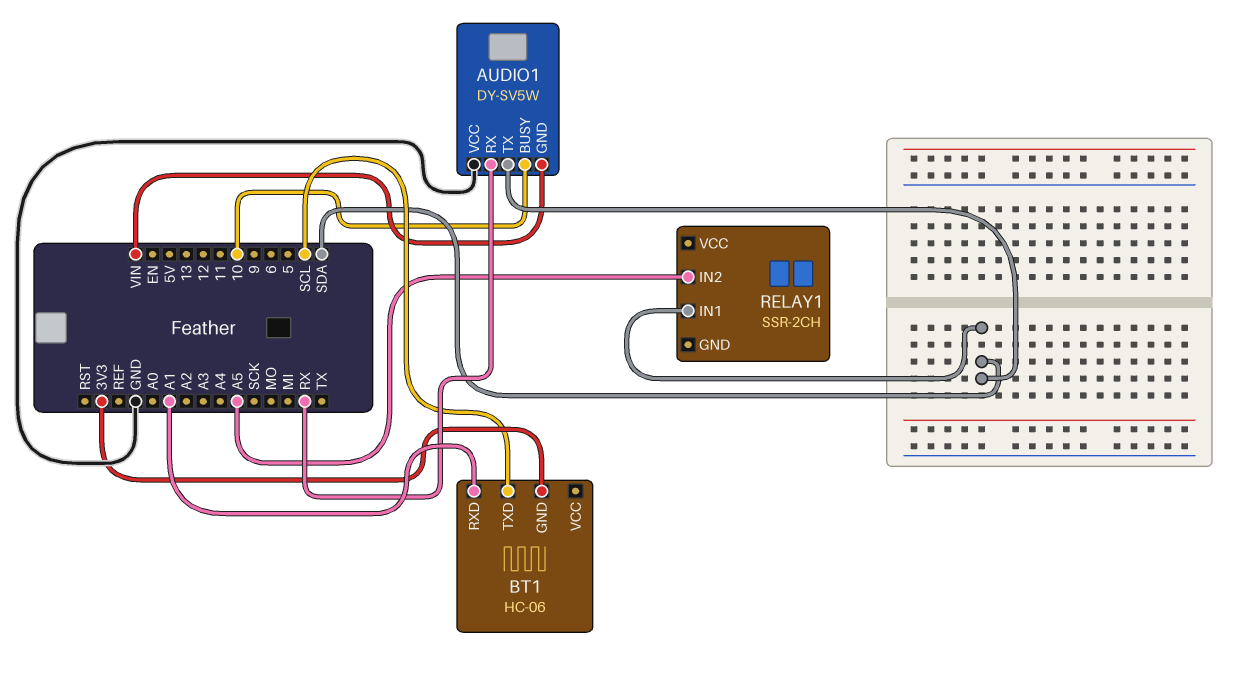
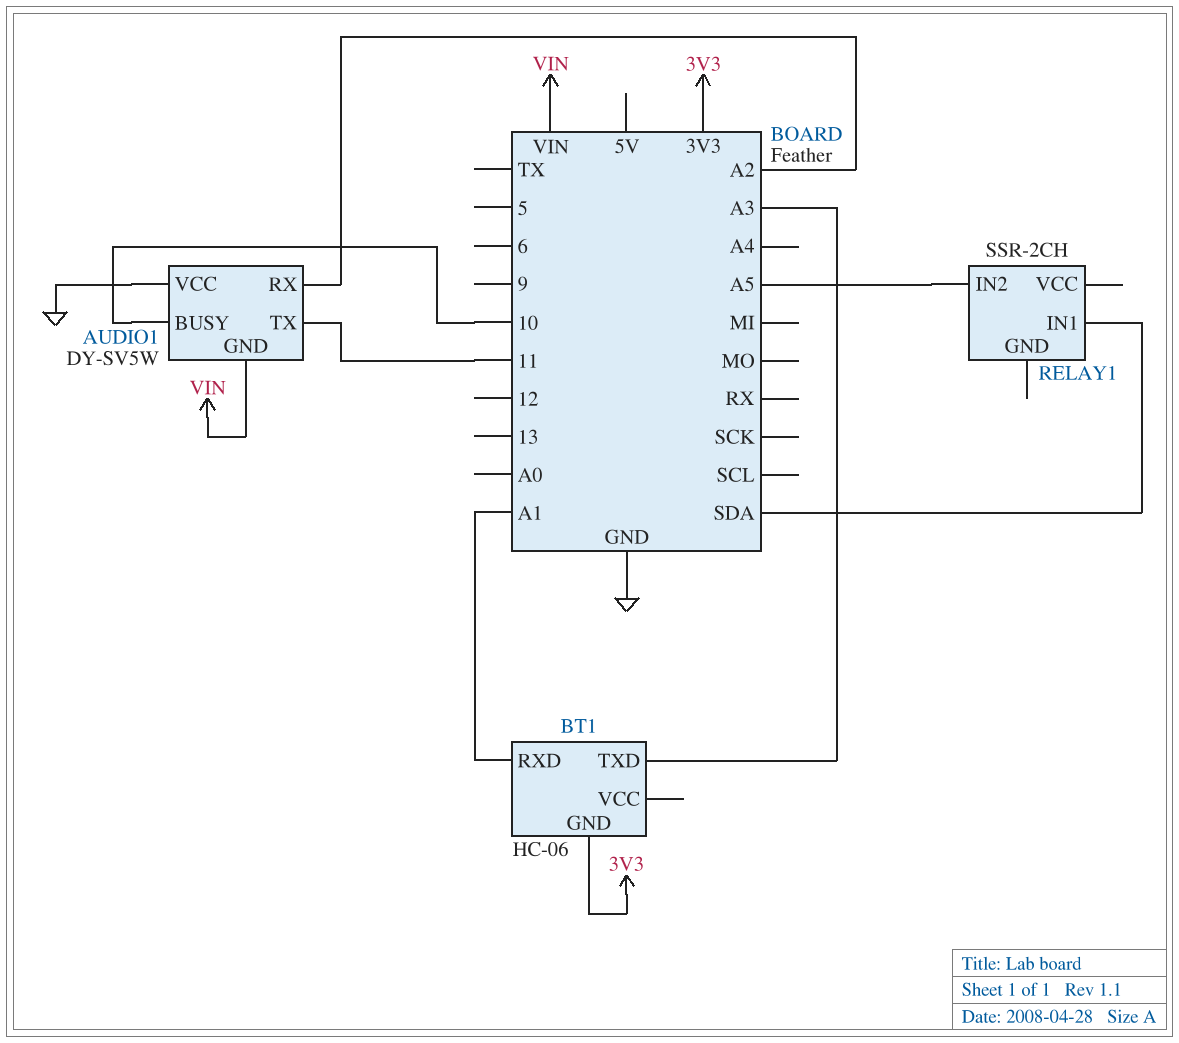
AUDIO1 pin RX: RX -> A2
AUDIO1 pin TX: SDA -> 11
BT1 pin TXD: SCL -> A3

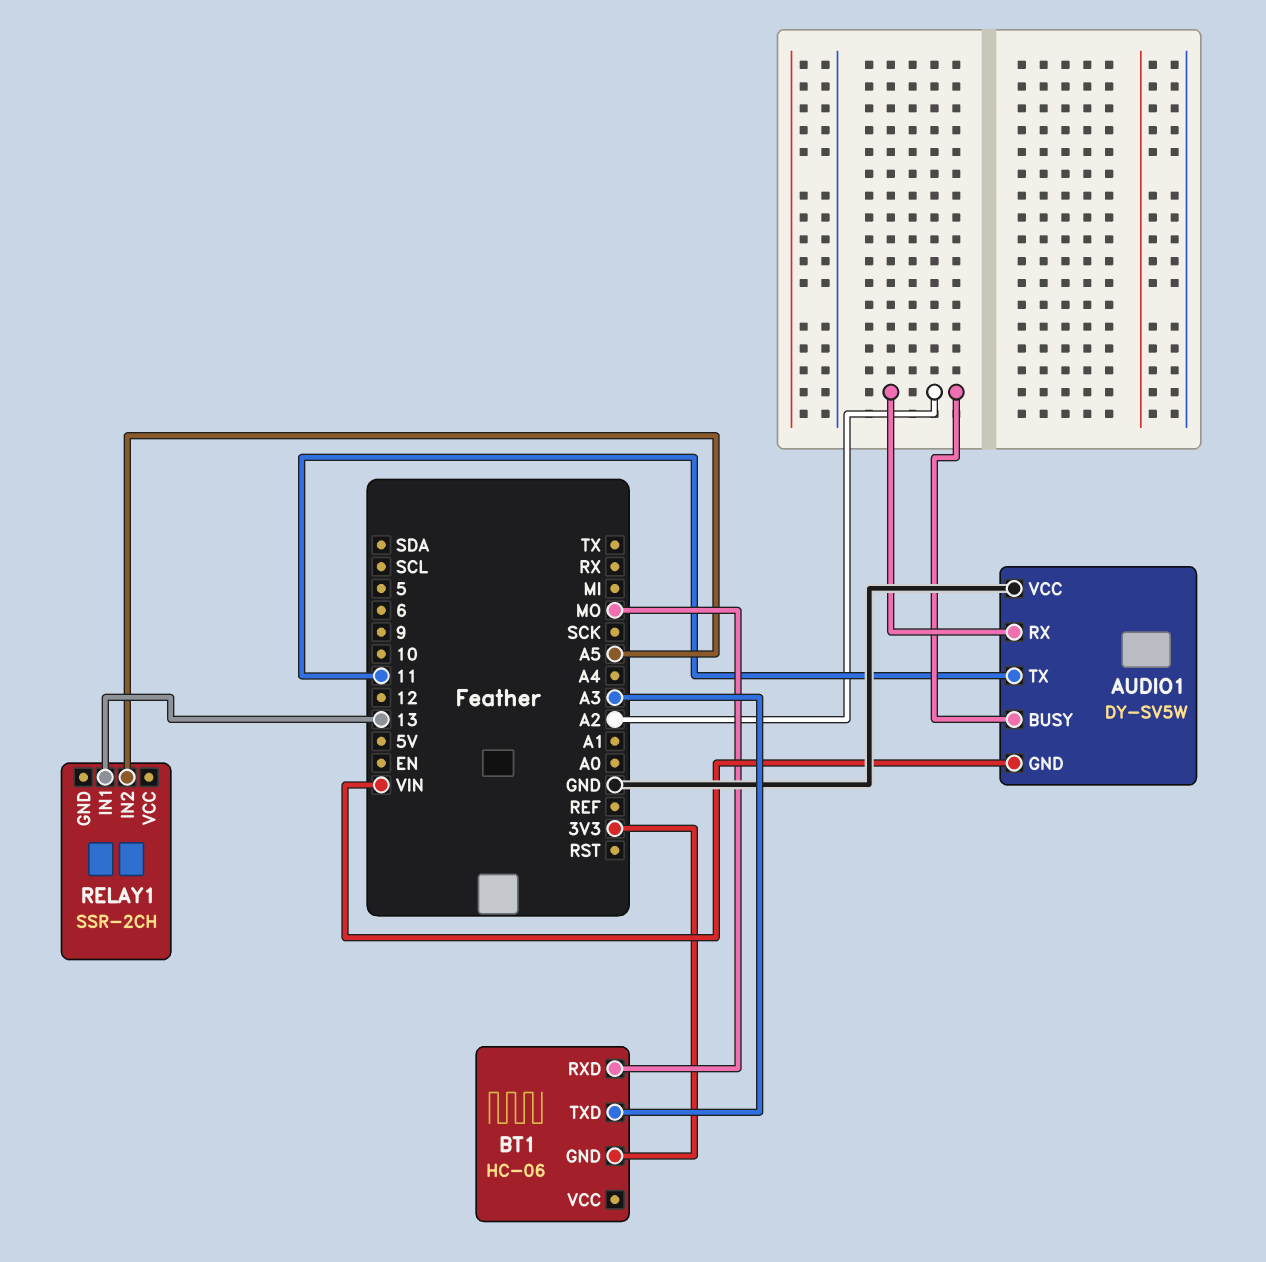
AUDIO1 pin BUSY: 10 -> A2
BT1 pin RXD: A1 -> MO
RELAY1 pin IN1: SDA -> 13

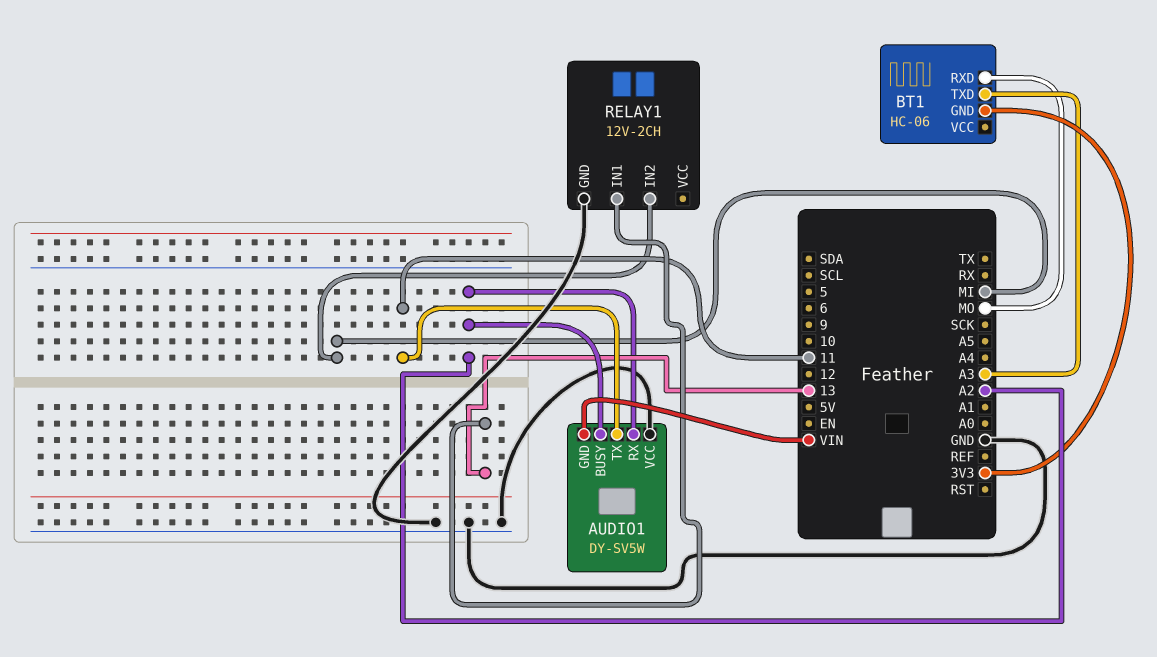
RELAY1: SSR-2CH -> 12V-2CH
RELAY1 pin GND: none -> GND
RELAY1 pin IN2: A5 -> MI

